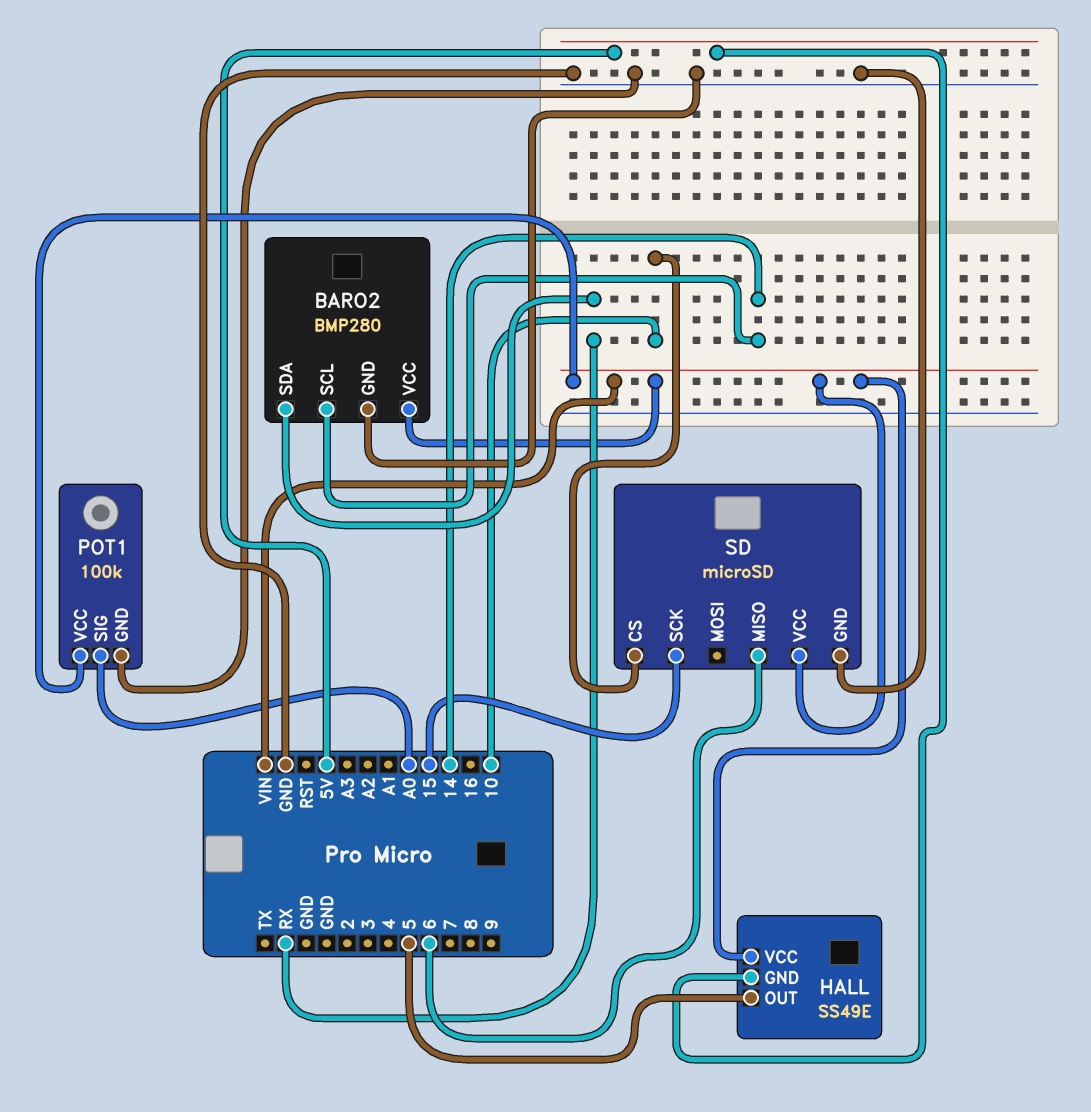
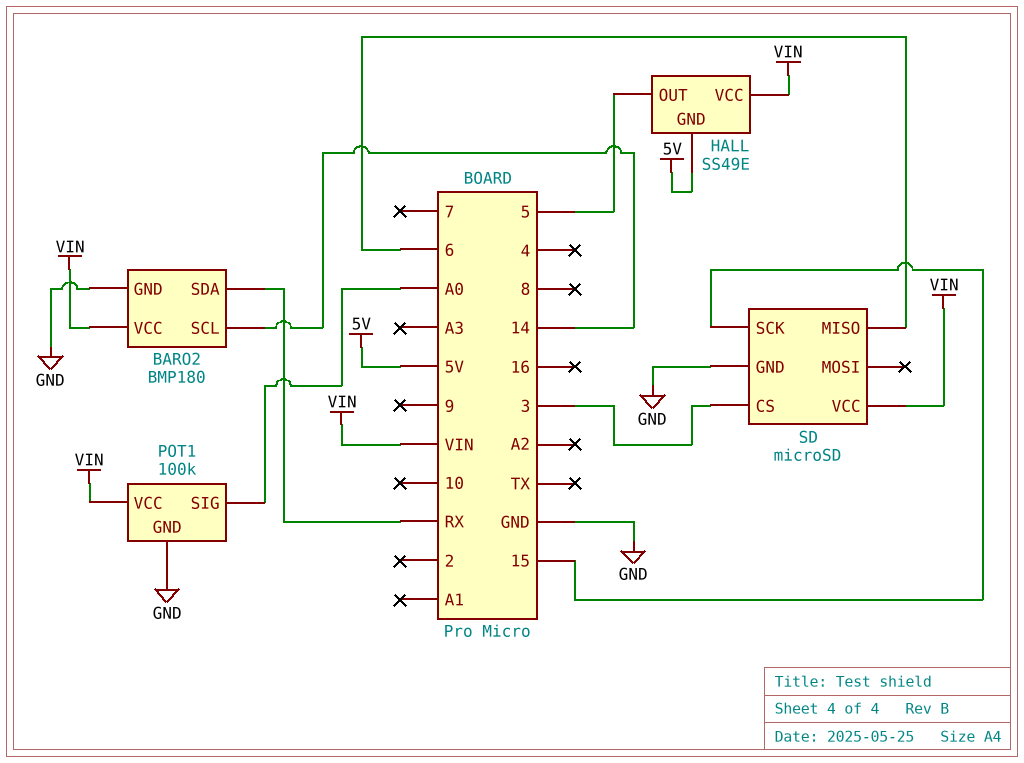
BARO2: BMP280 -> BMP180
SD pin CS: 10 -> 3

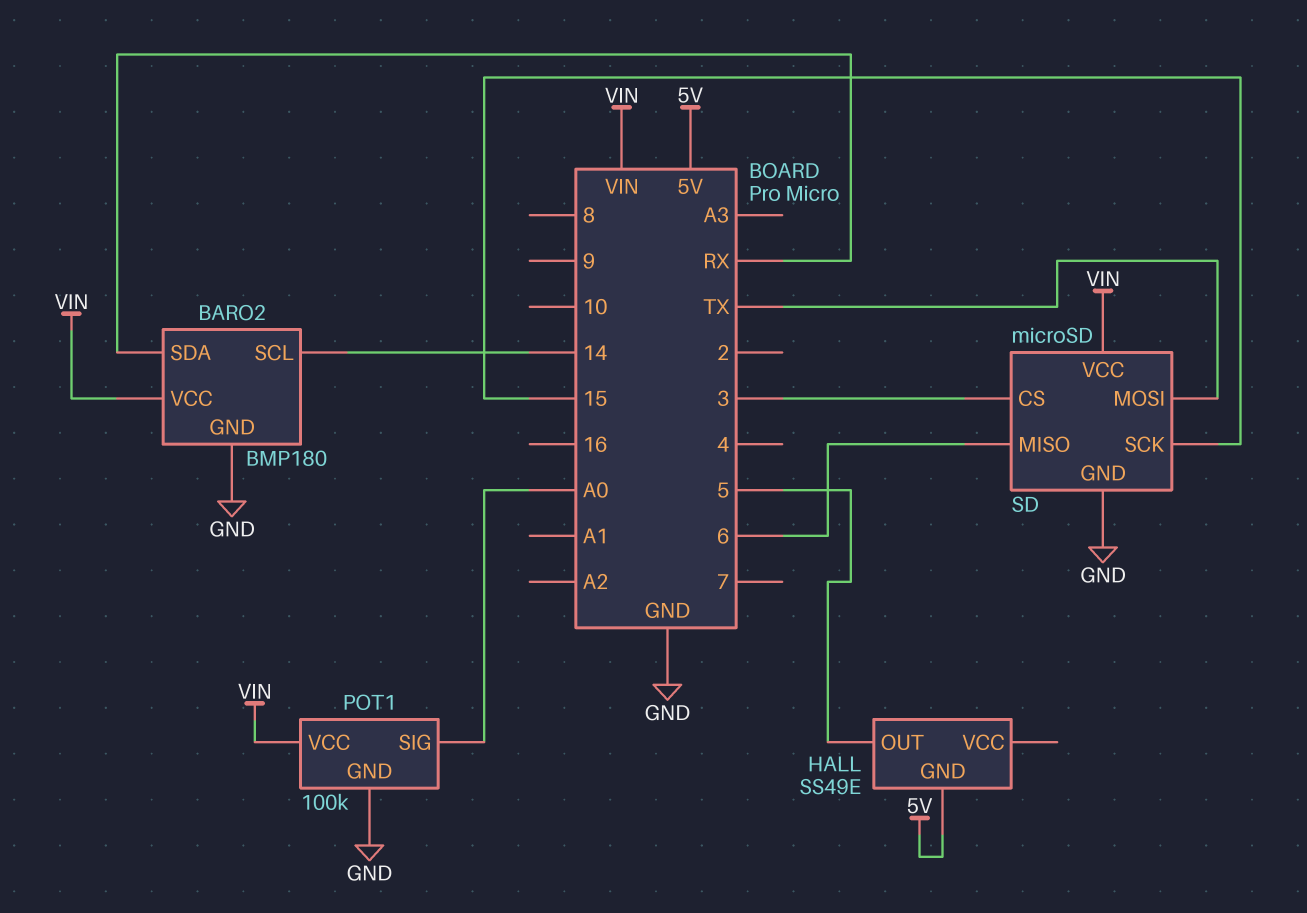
HALL pin VCC: VIN -> none
SD pin MOSI: none -> TX

